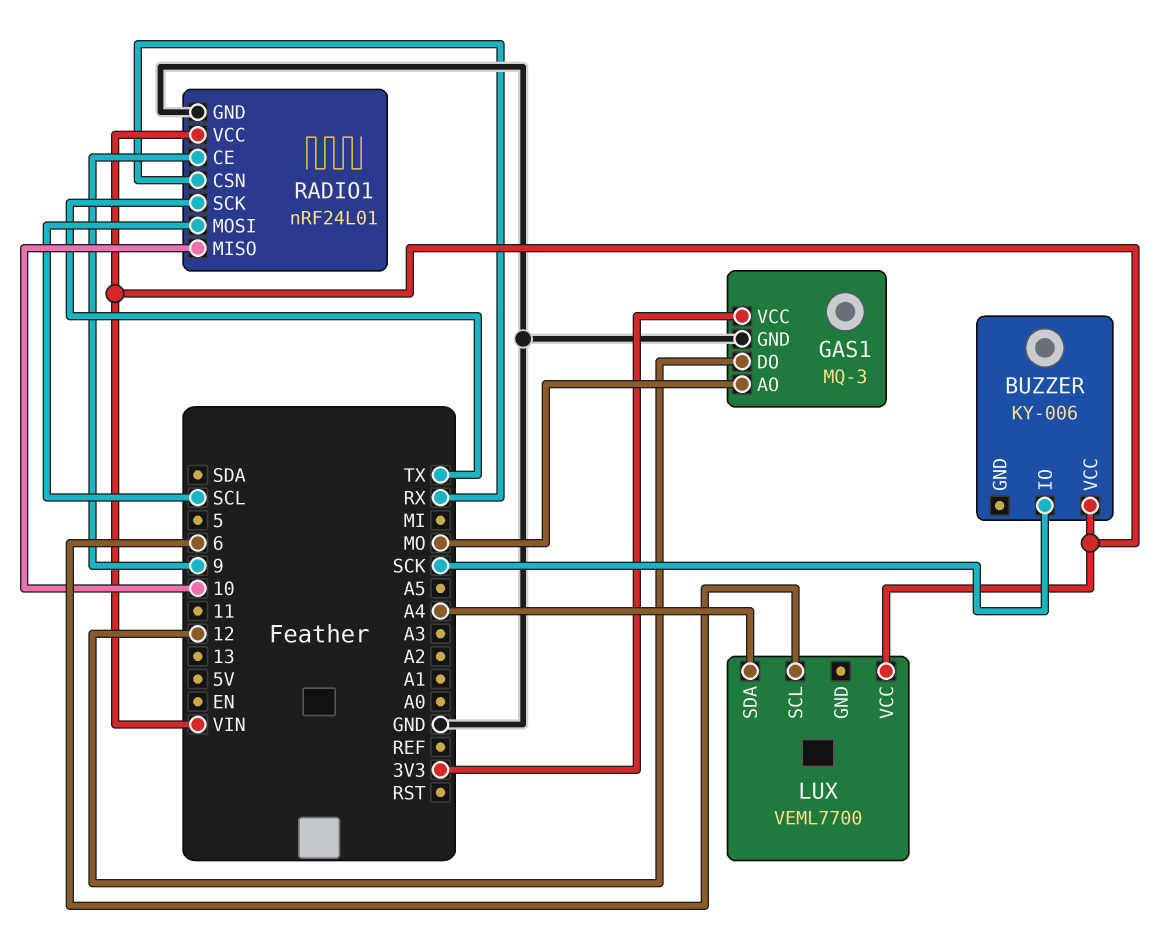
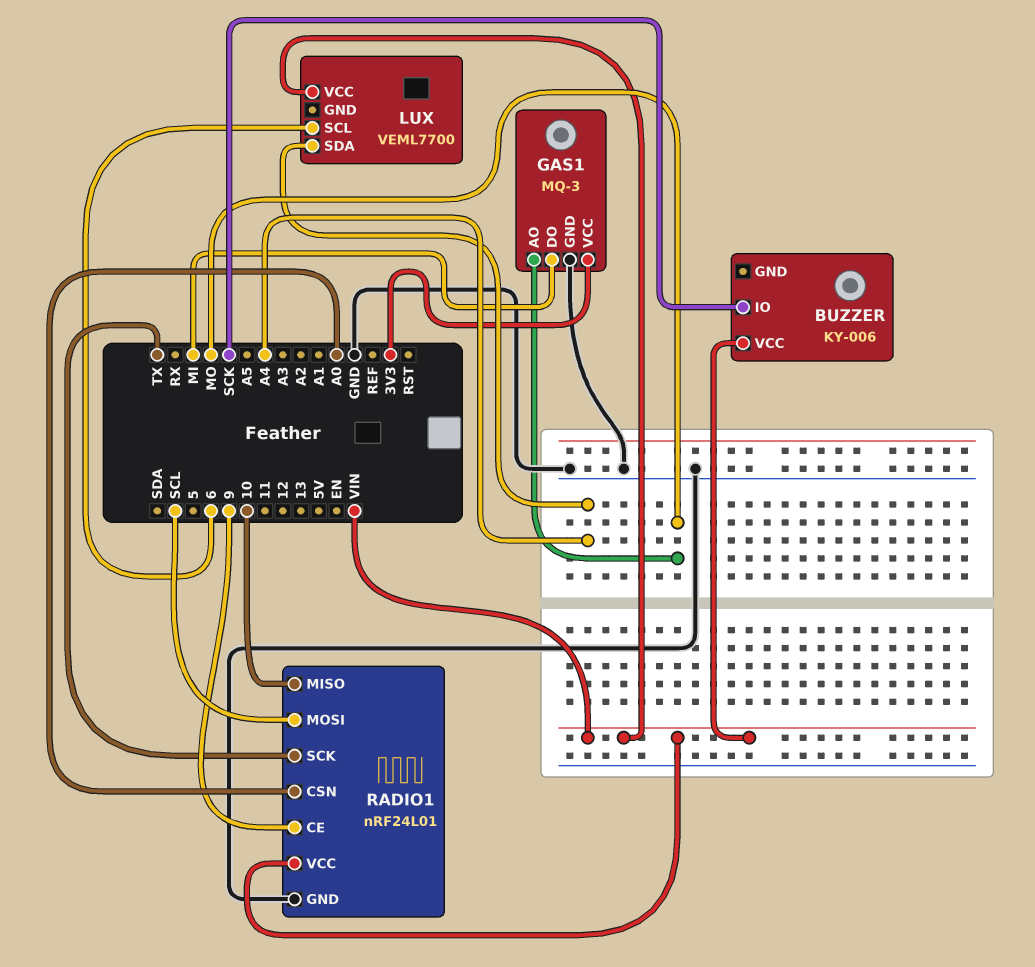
GAS1 pin DO: 12 -> MI
RADIO1 pin CSN: RX -> A0

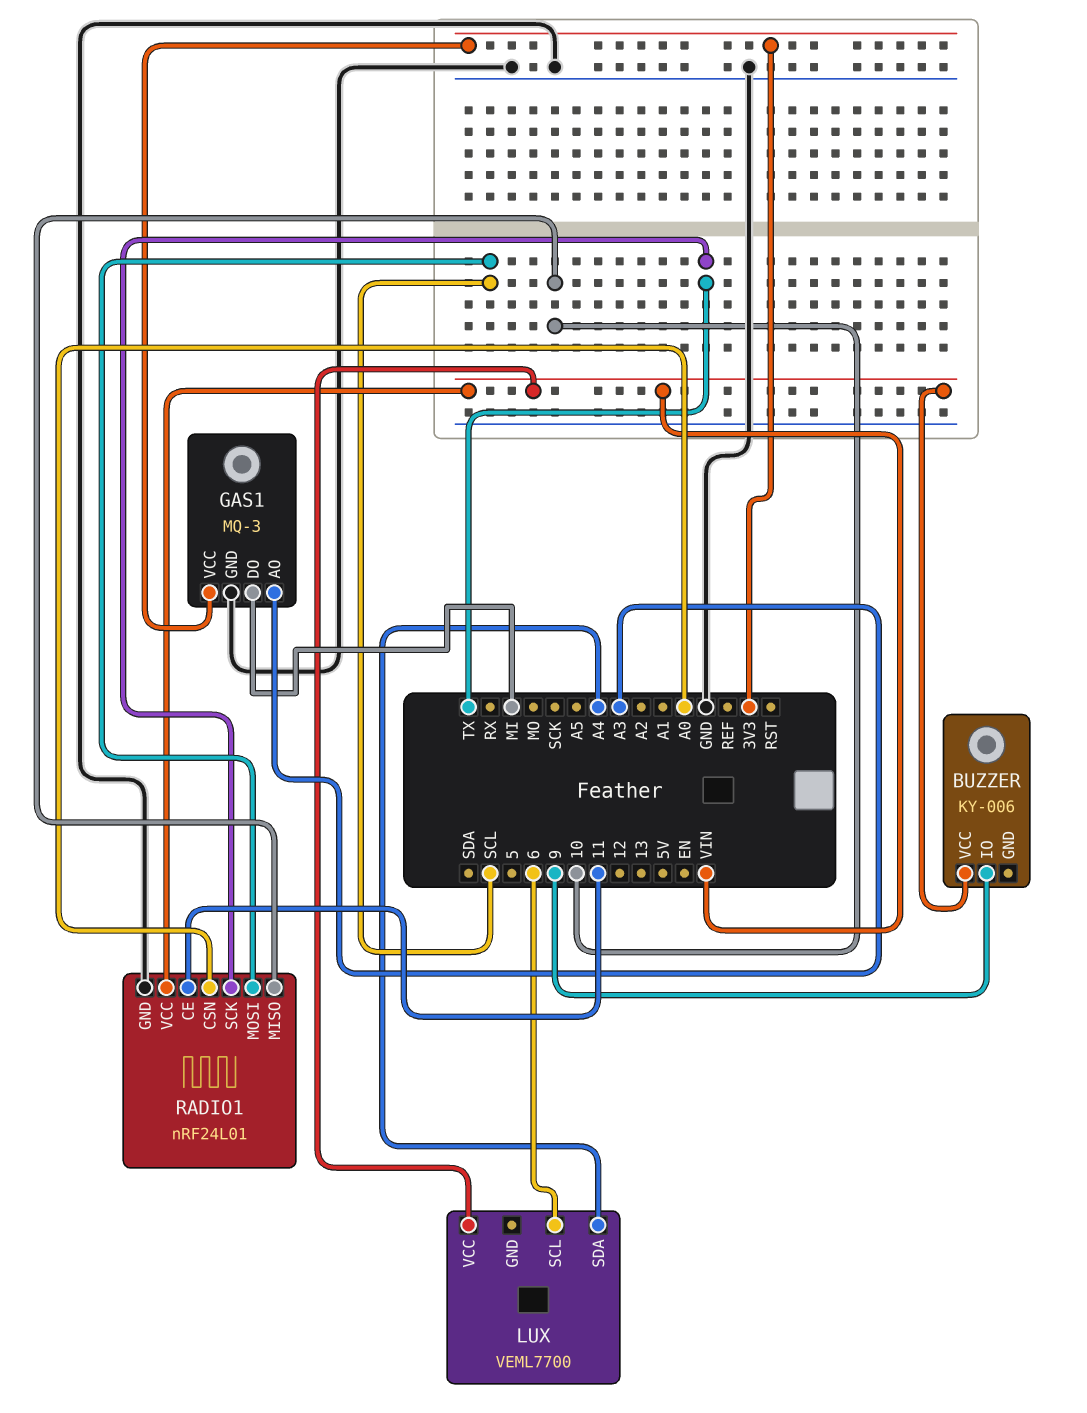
BUZZER pin IO: SCK -> 9
GAS1 pin AO: MO -> A3
RADIO1 pin CE: 9 -> 11

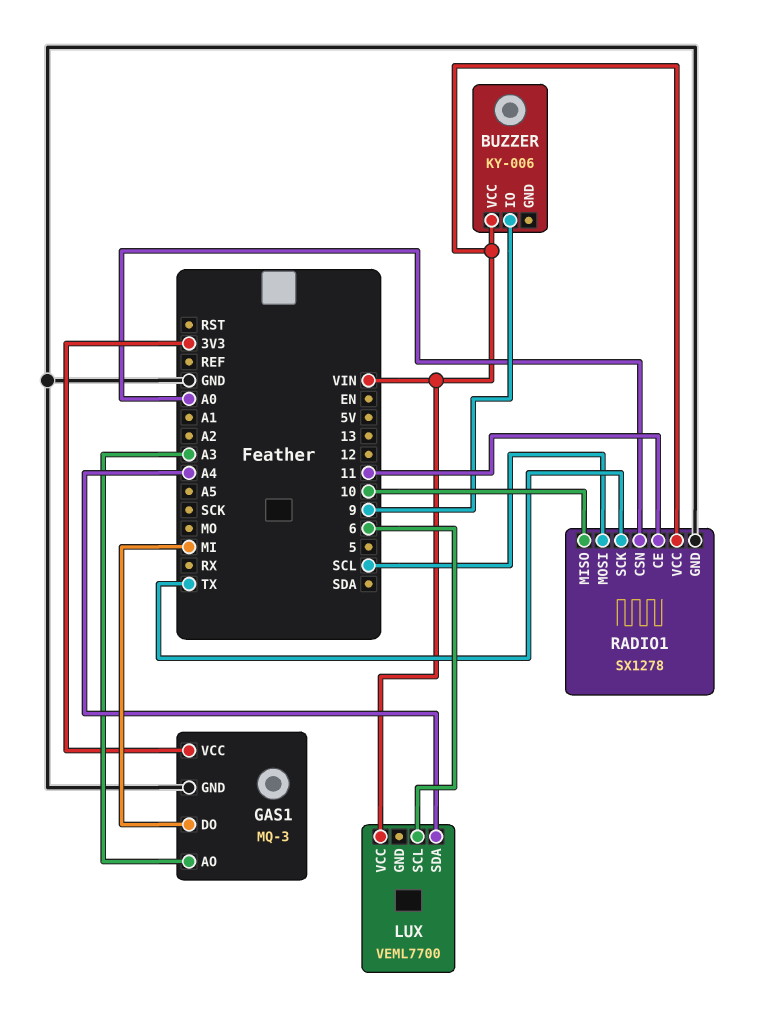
RADIO1: nRF24L01 -> SX1278

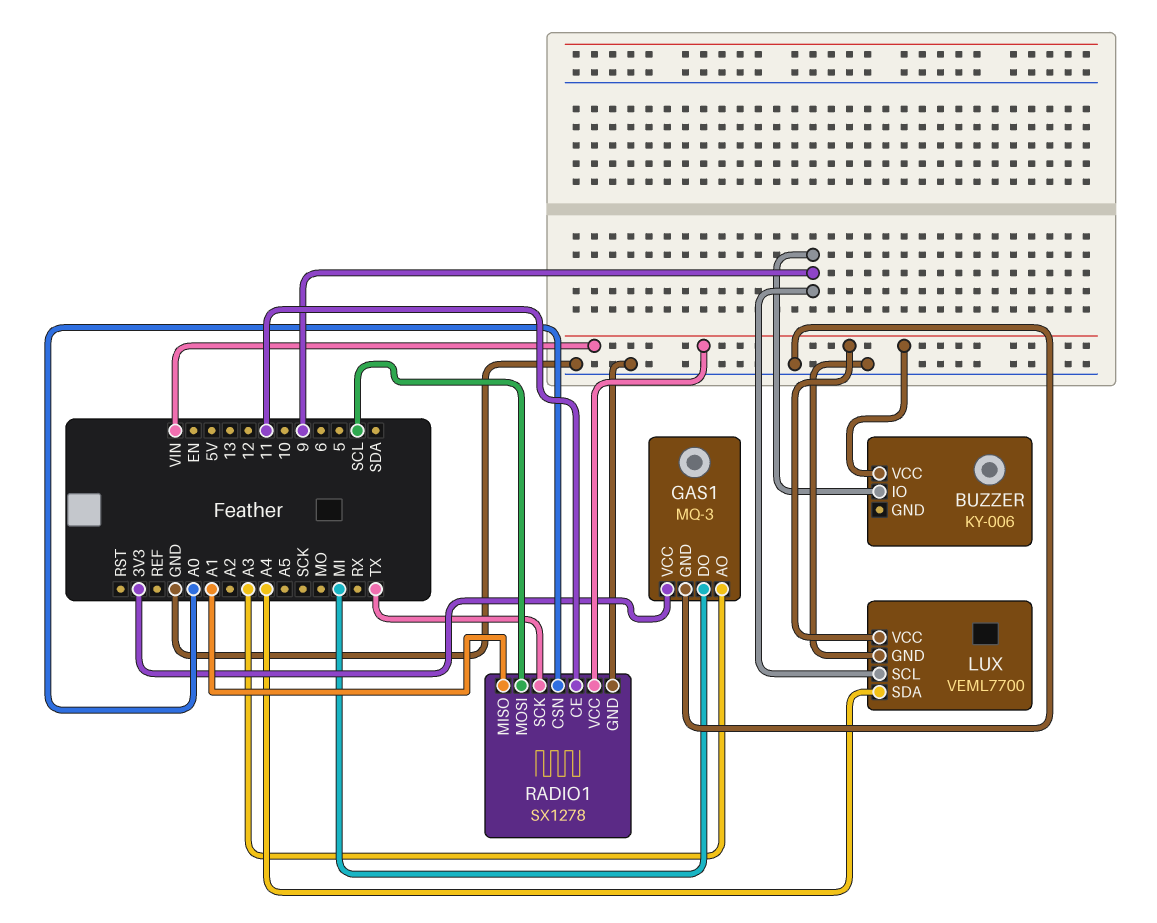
LUX pin GND: none -> GND
LUX pin SCL: 6 -> 9
RADIO1 pin MISO: 10 -> A1

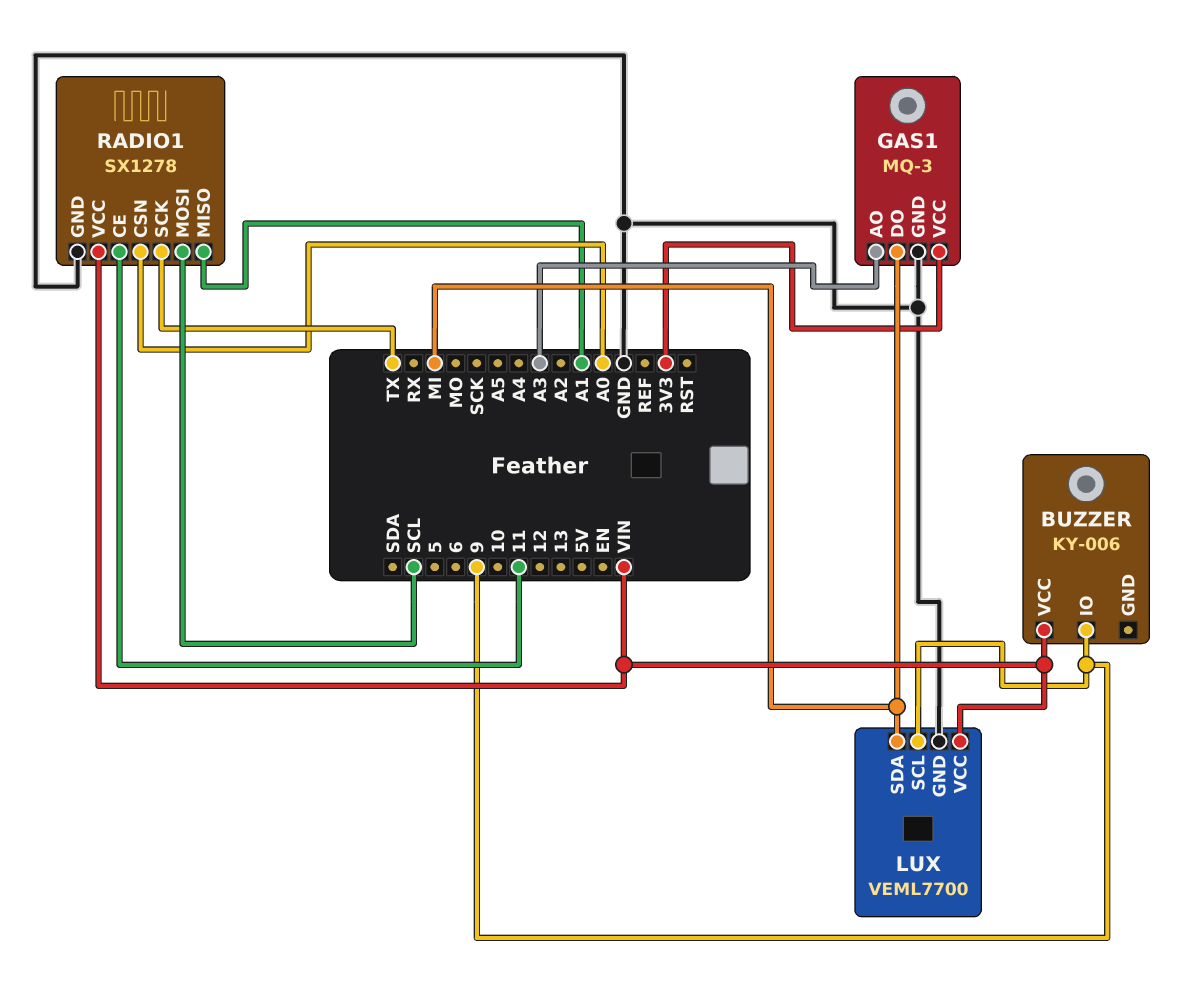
LUX pin SDA: A4 -> MI

